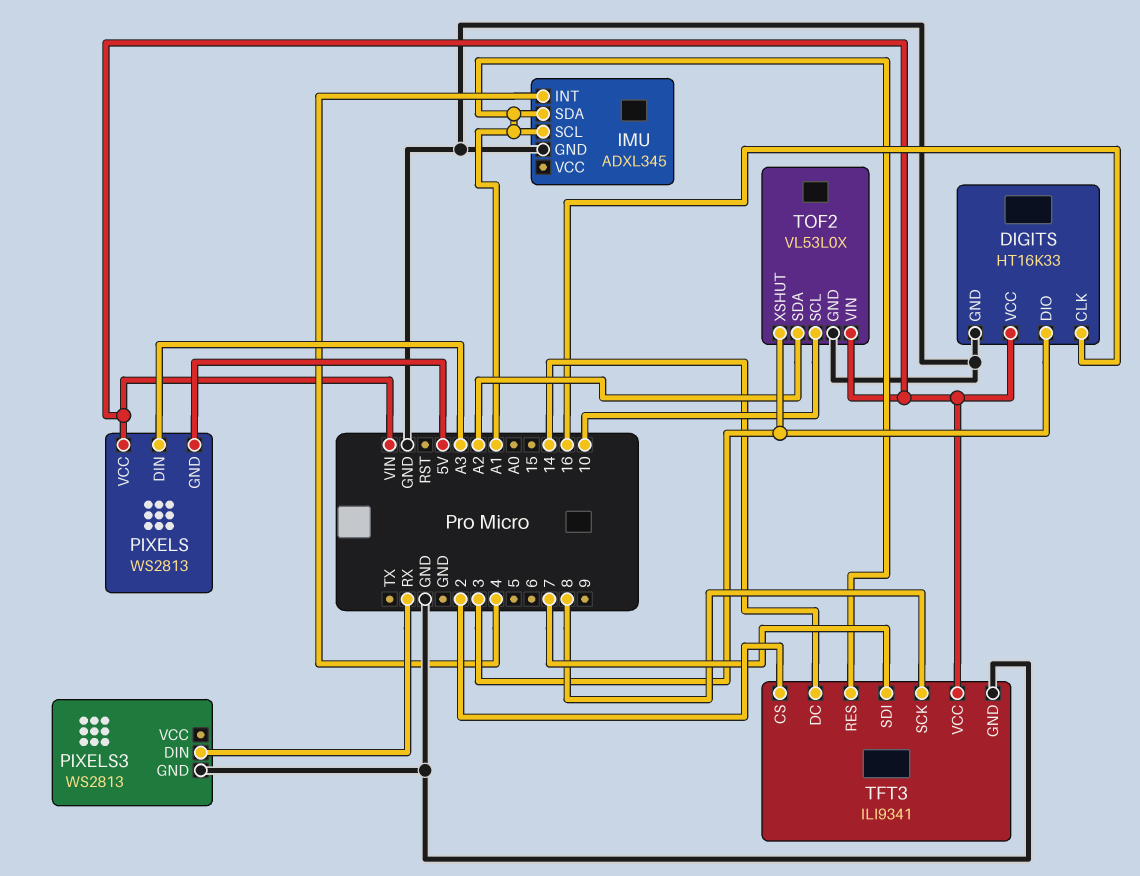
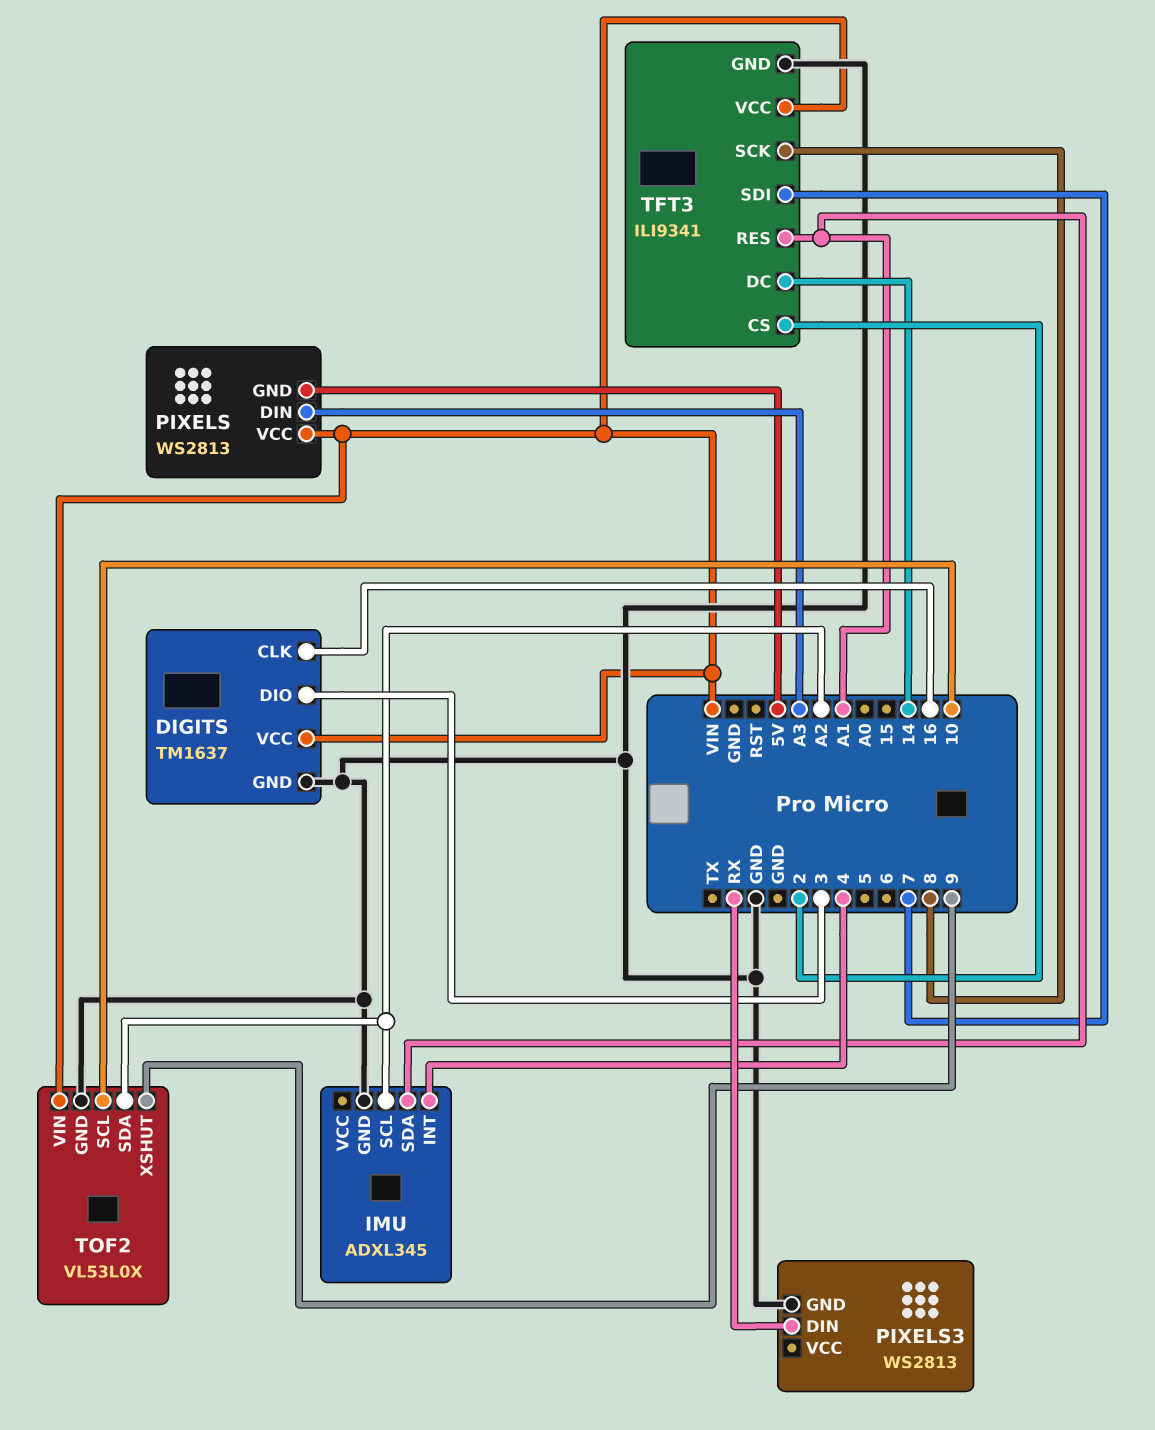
DIGITS: HT16K33 -> TM1637
IMU pin SCL: A1 -> A2
TOF2 pin XSHUT: 3 -> 9

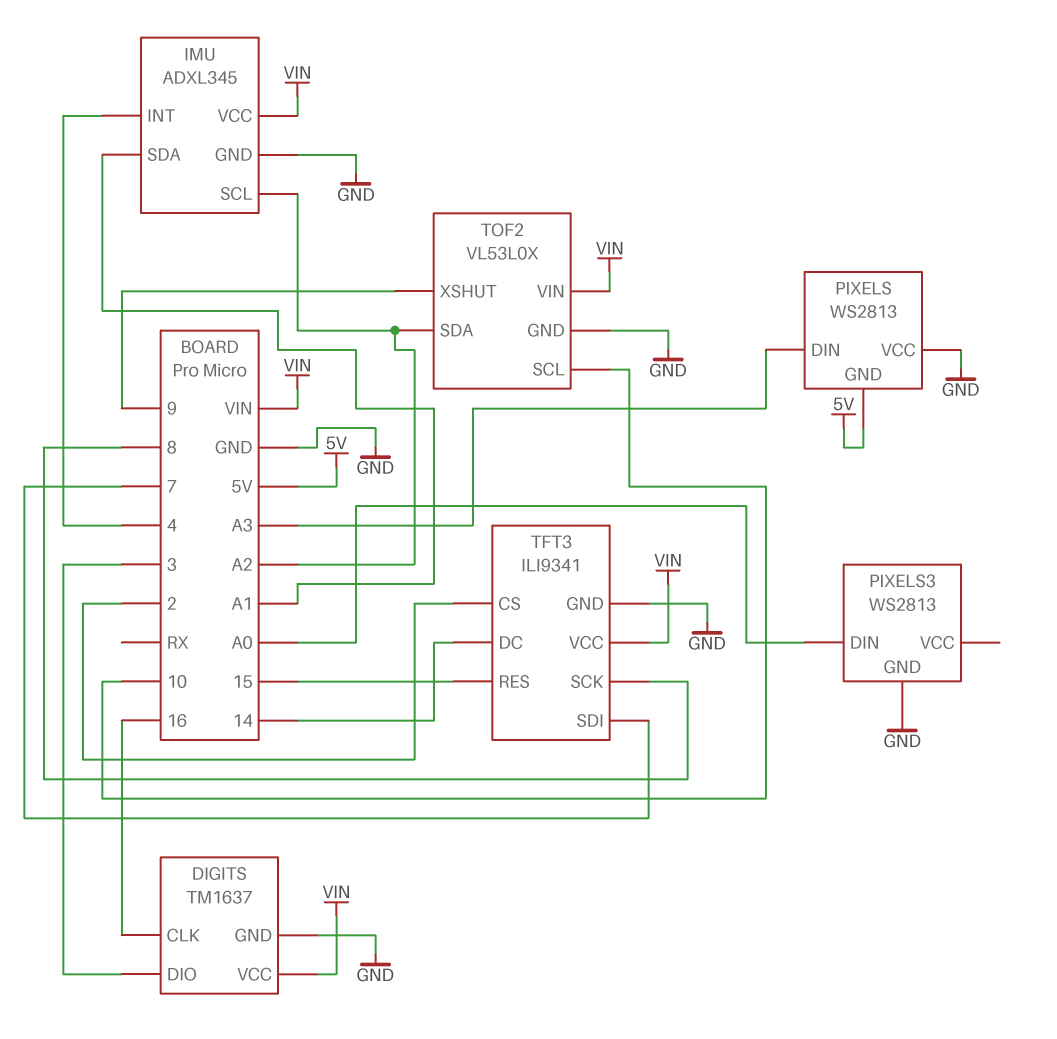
IMU pin VCC: none -> VIN
PIXELS pin VCC: VIN -> GND
PIXELS3 pin DIN: RX -> A0
TFT3 pin RES: A1 -> 15

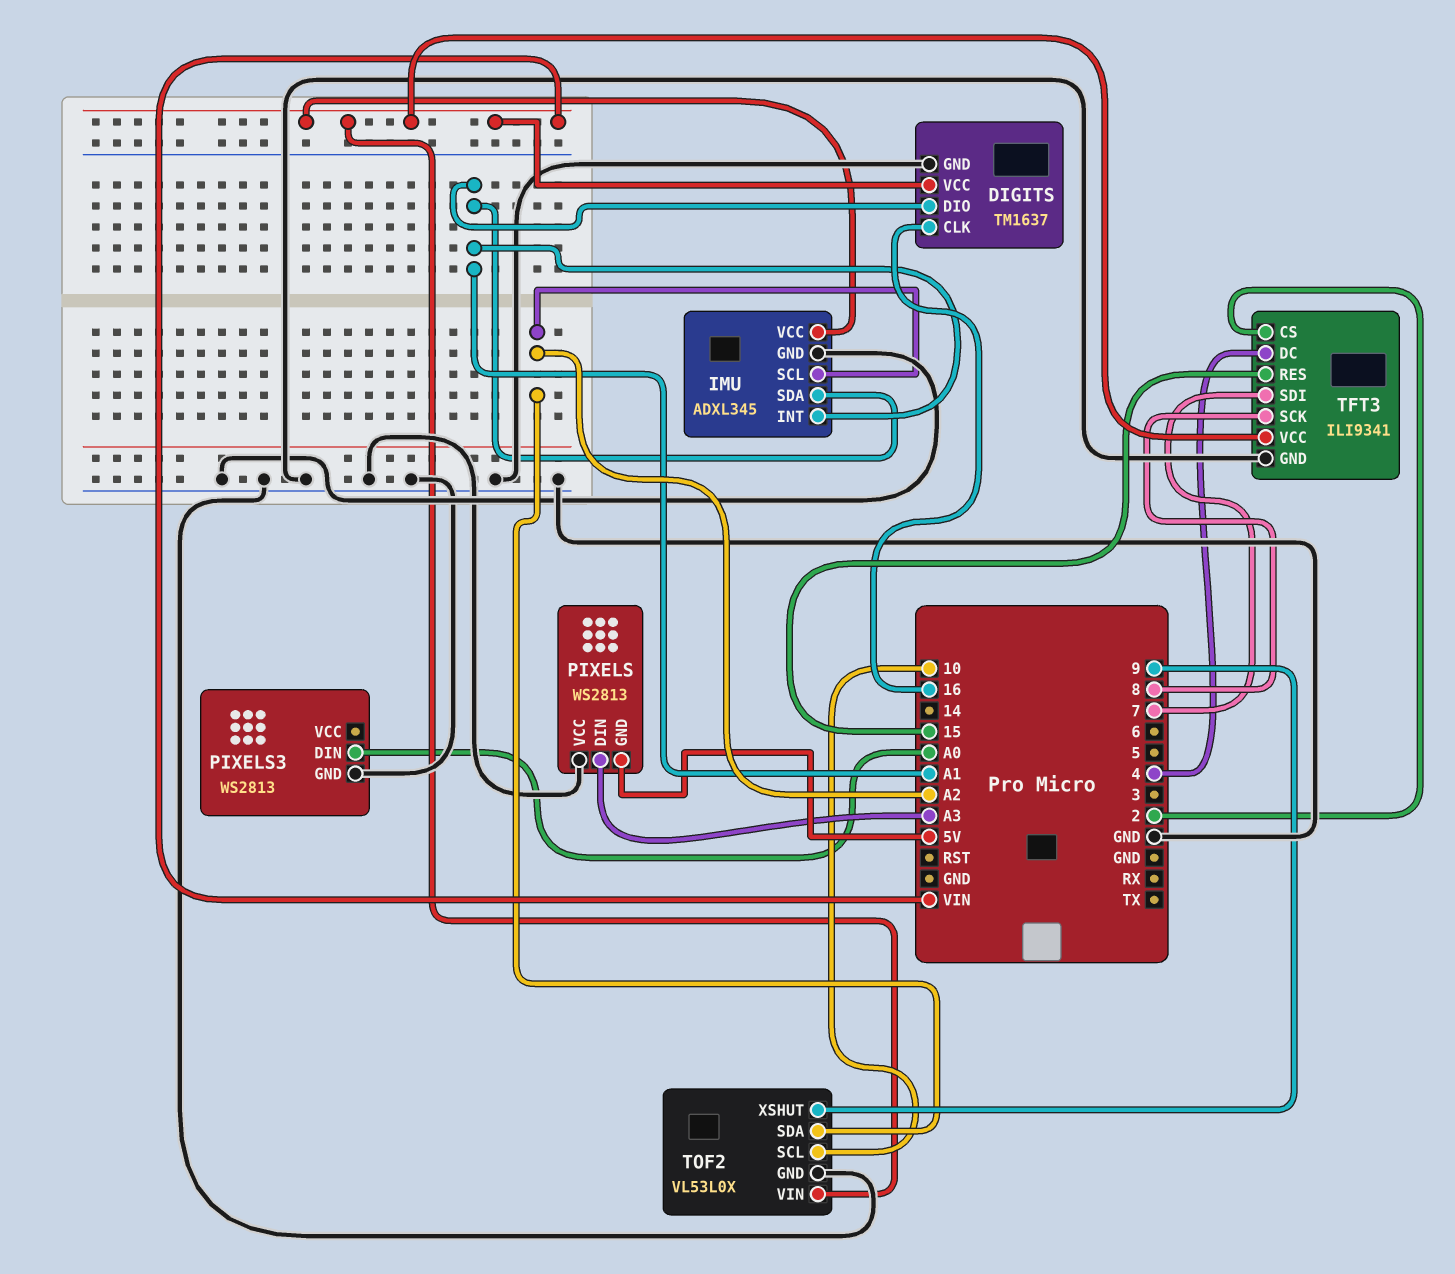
DIGITS pin DIO: 3 -> A1
IMU pin INT: 4 -> A1
TFT3 pin DC: 14 -> 4

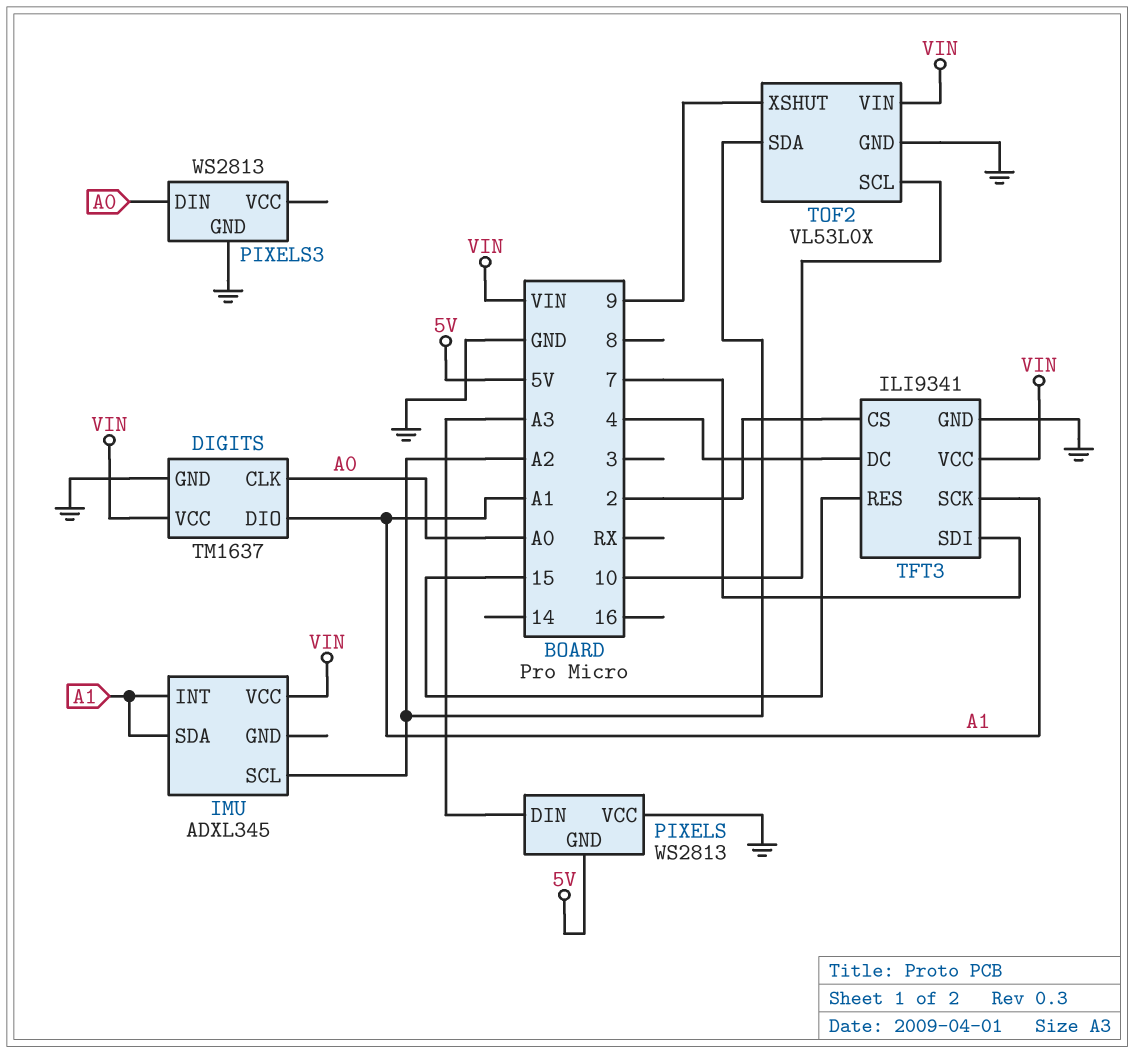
DIGITS pin CLK: 16 -> A0
IMU pin GND: GND -> none
TFT3 pin SCK: 8 -> A1

